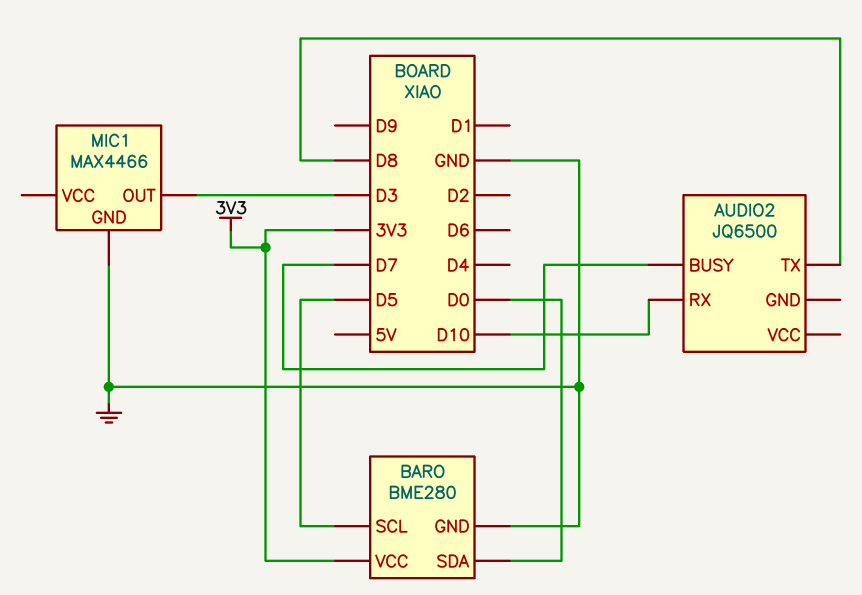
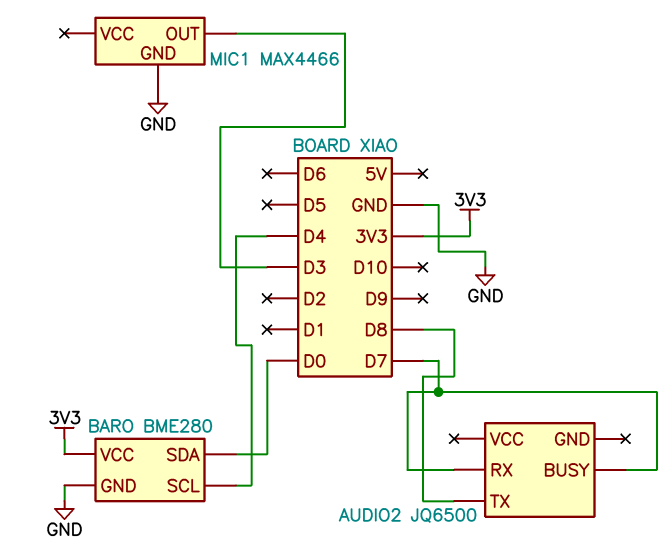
AUDIO2 pin RX: D10 -> D7
BARO pin SCL: D5 -> D4

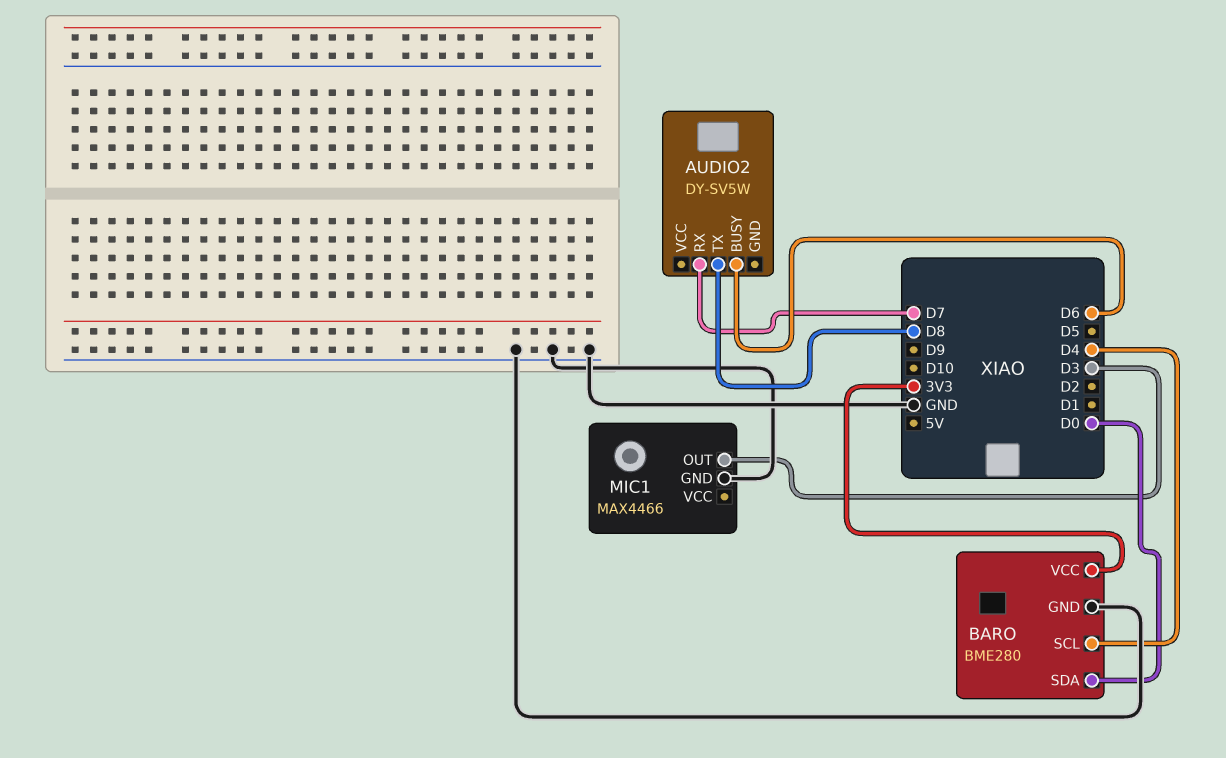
AUDIO2: JQ6500 -> DY-SV5W
AUDIO2 pin BUSY: D7 -> D6

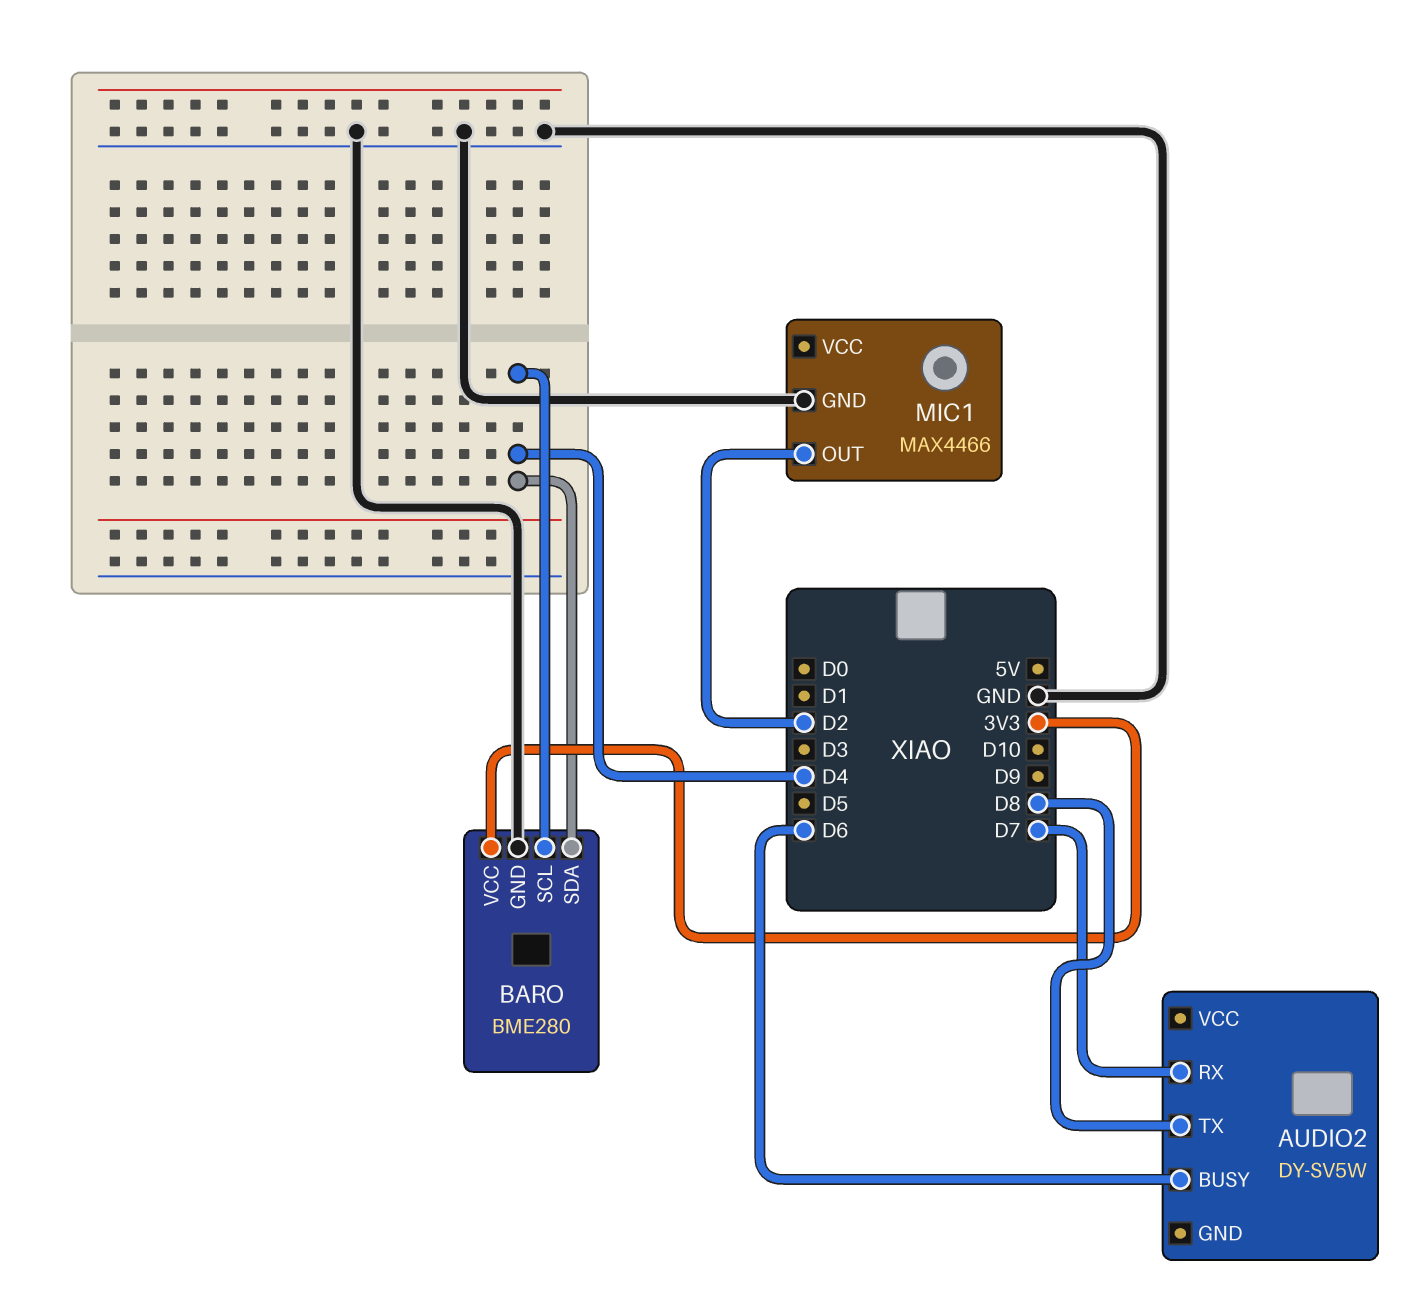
BARO pin SDA: D0 -> D4
MIC1 pin OUT: D3 -> D2

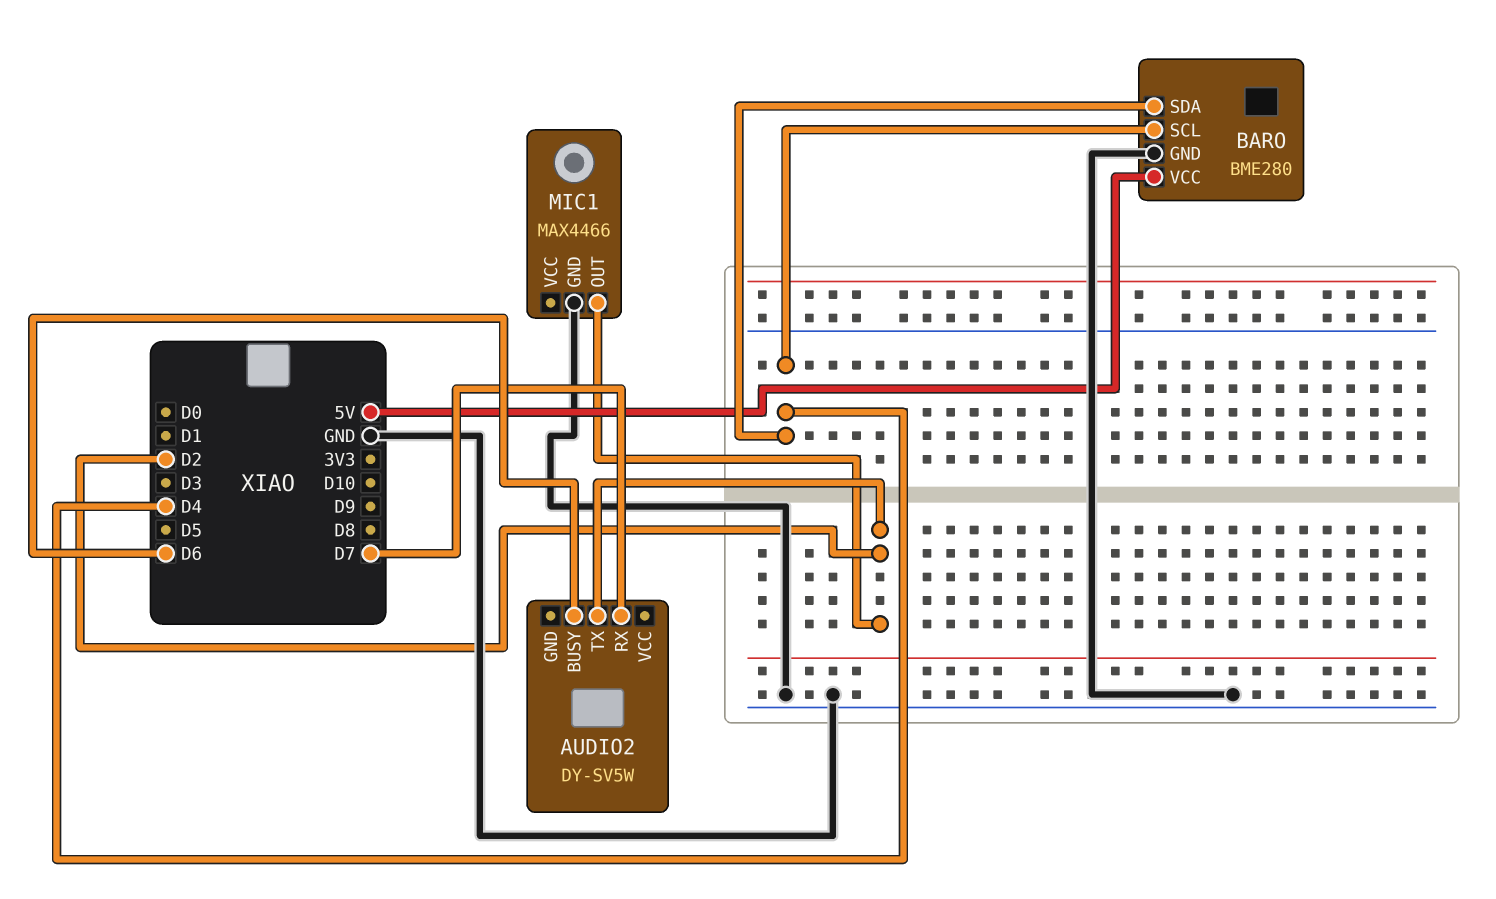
AUDIO2 pin TX: D8 -> D2
BARO pin VCC: 3V3 -> 5V

